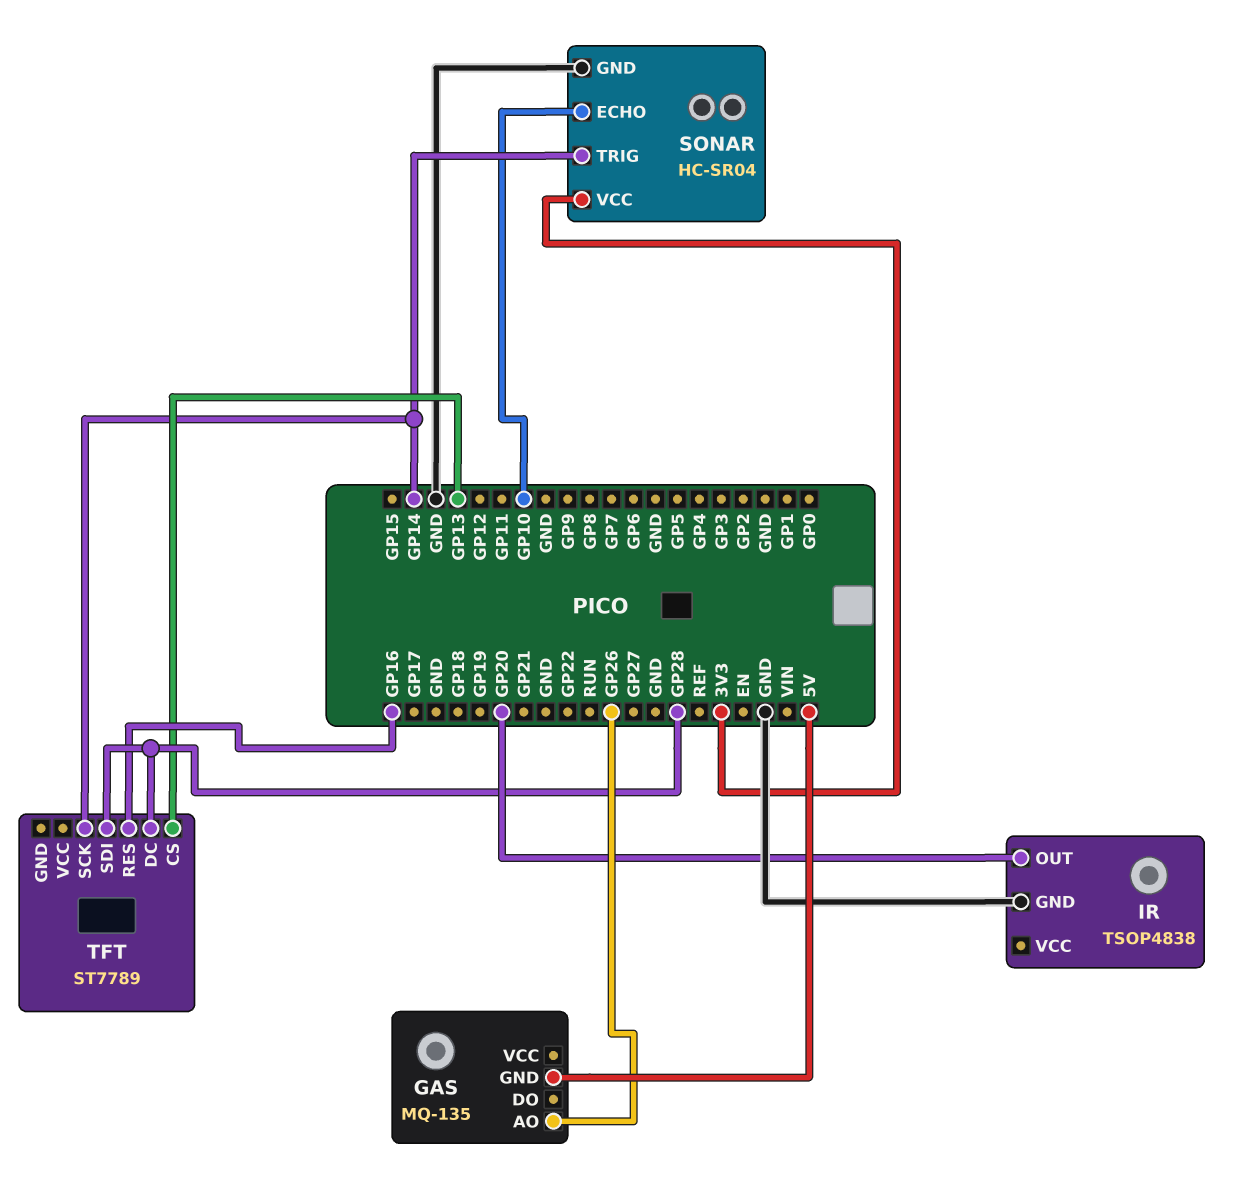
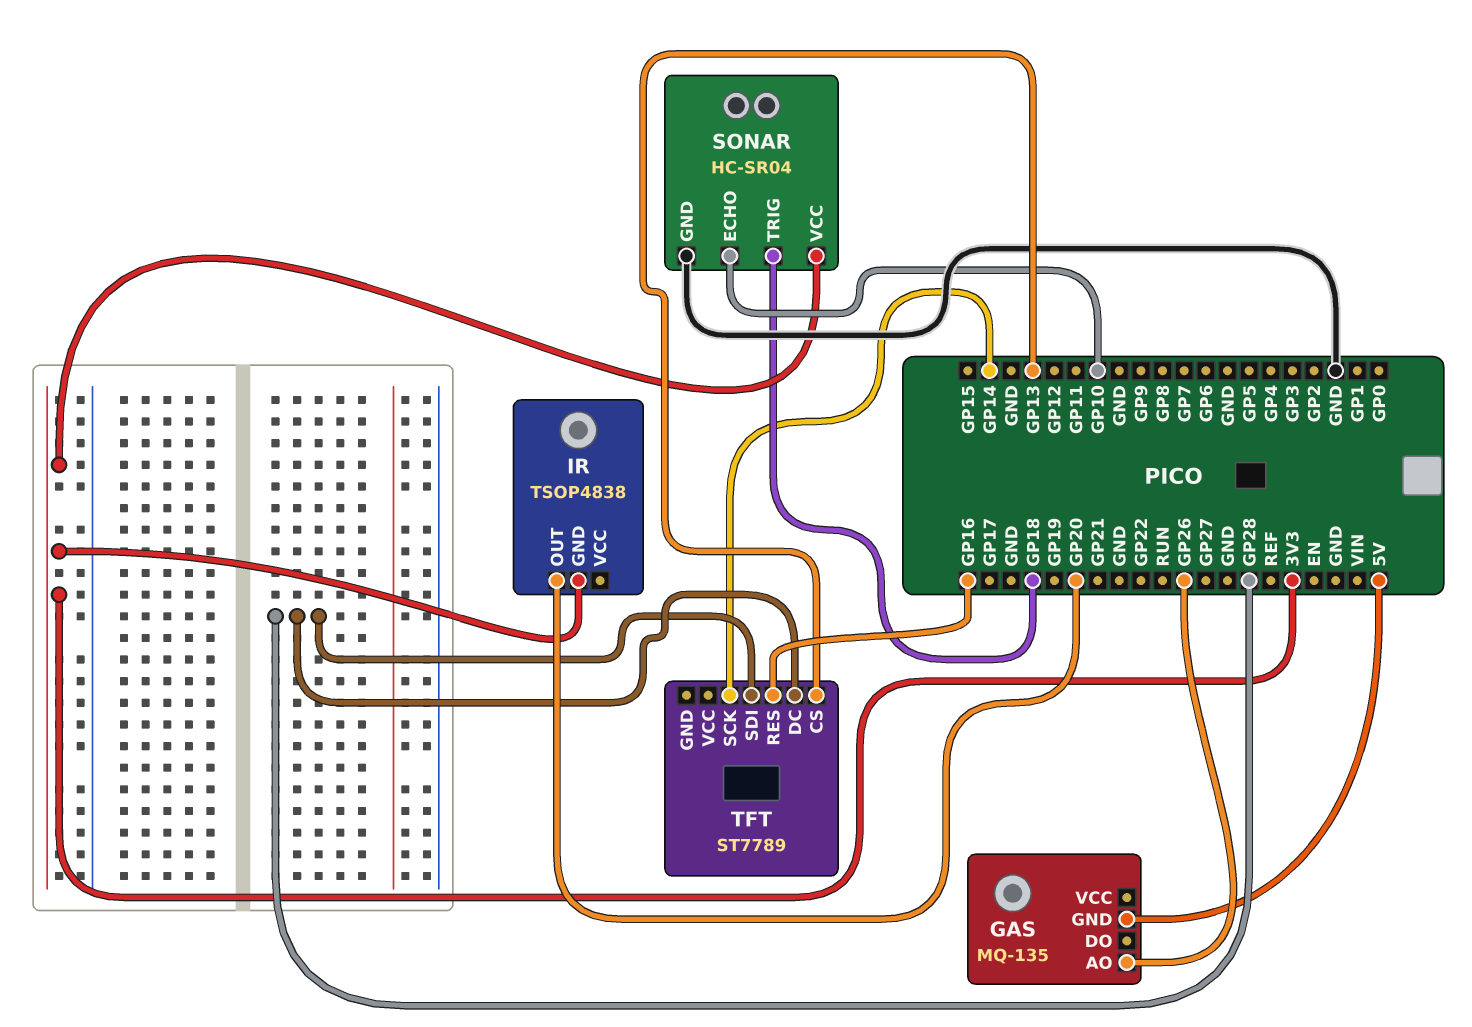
IR pin GND: GND -> 3V3
SONAR pin TRIG: GP14 -> GP18

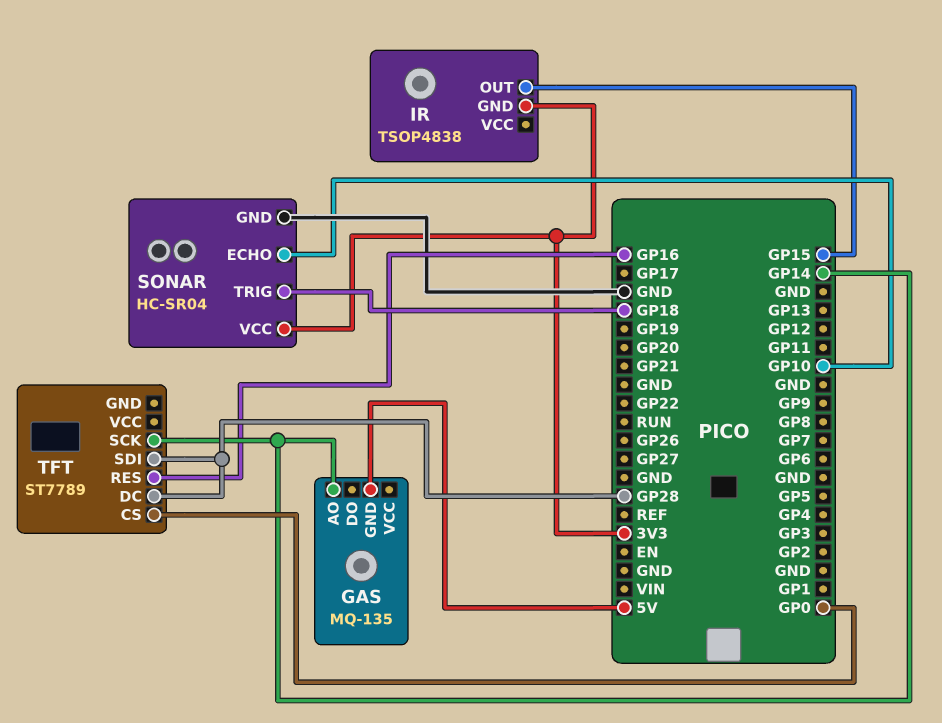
GAS pin AO: GP26 -> GP14
IR pin OUT: GP20 -> GP15
TFT pin CS: GP13 -> GP0

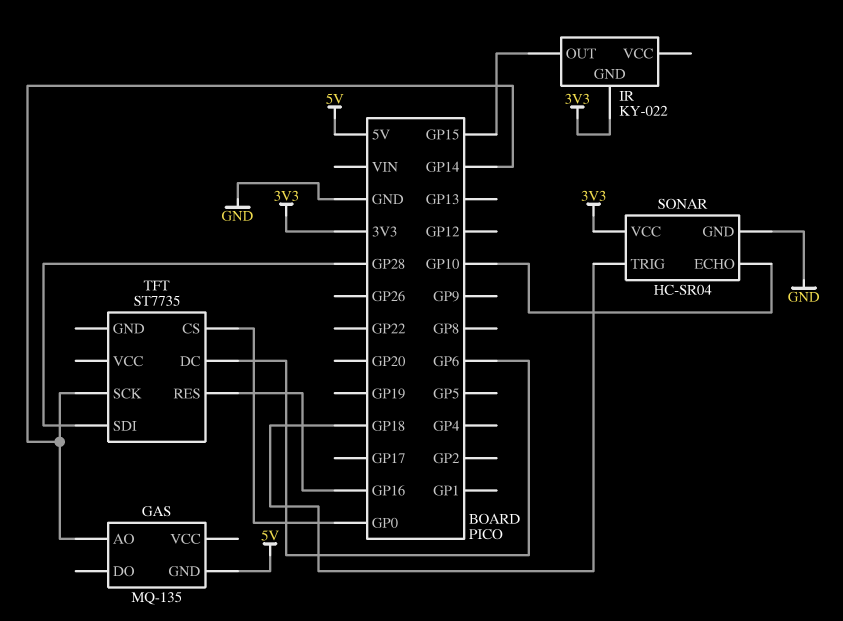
IR: TSOP4838 -> KY-022
TFT: ST7789 -> ST7735
TFT pin DC: GP28 -> GP6

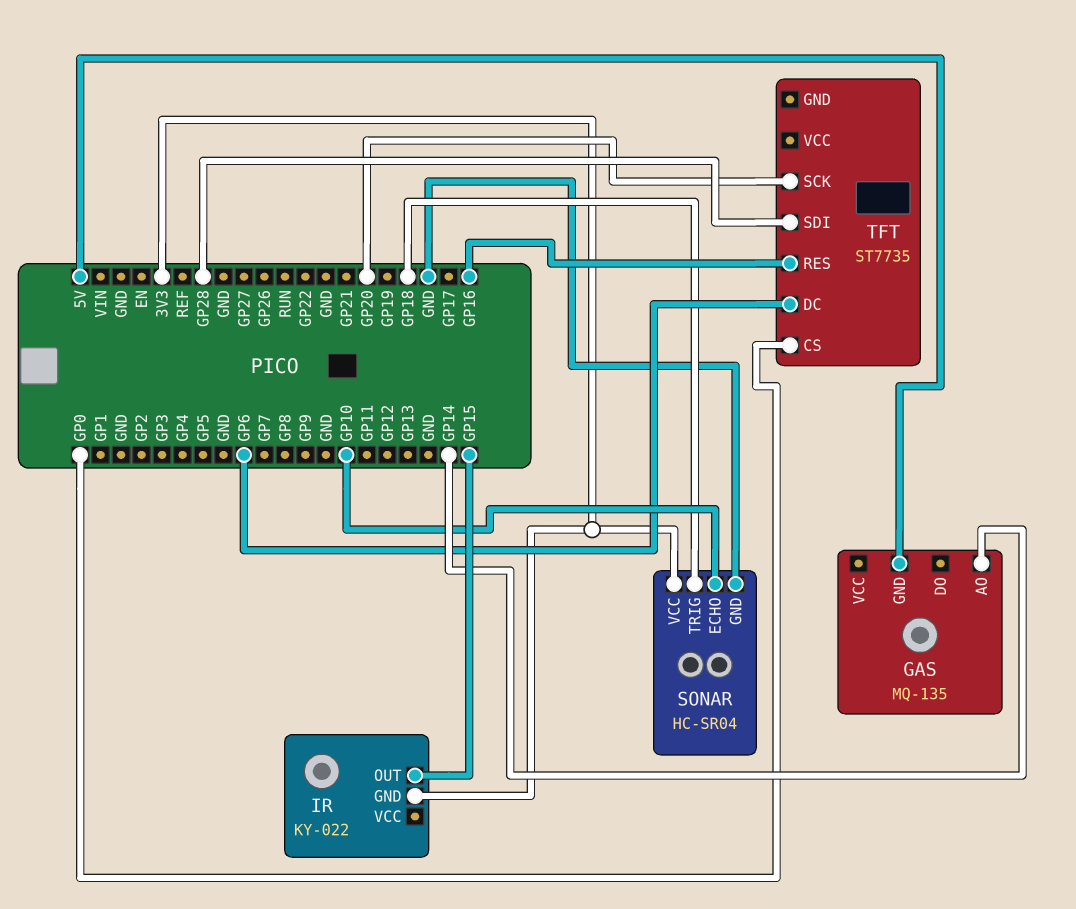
TFT pin SCK: GP14 -> GP20

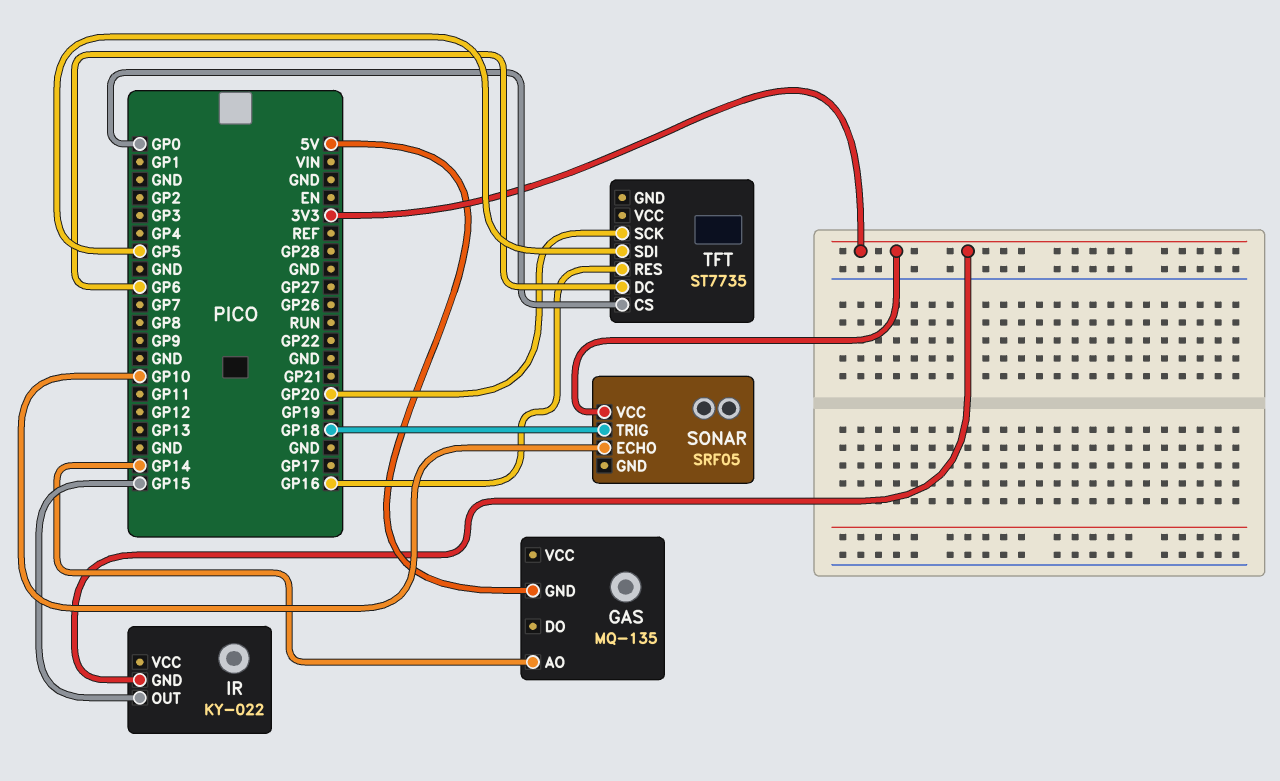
SONAR: HC-SR04 -> SRF05
SONAR pin GND: GND -> none
TFT pin SDI: GP28 -> GP5

